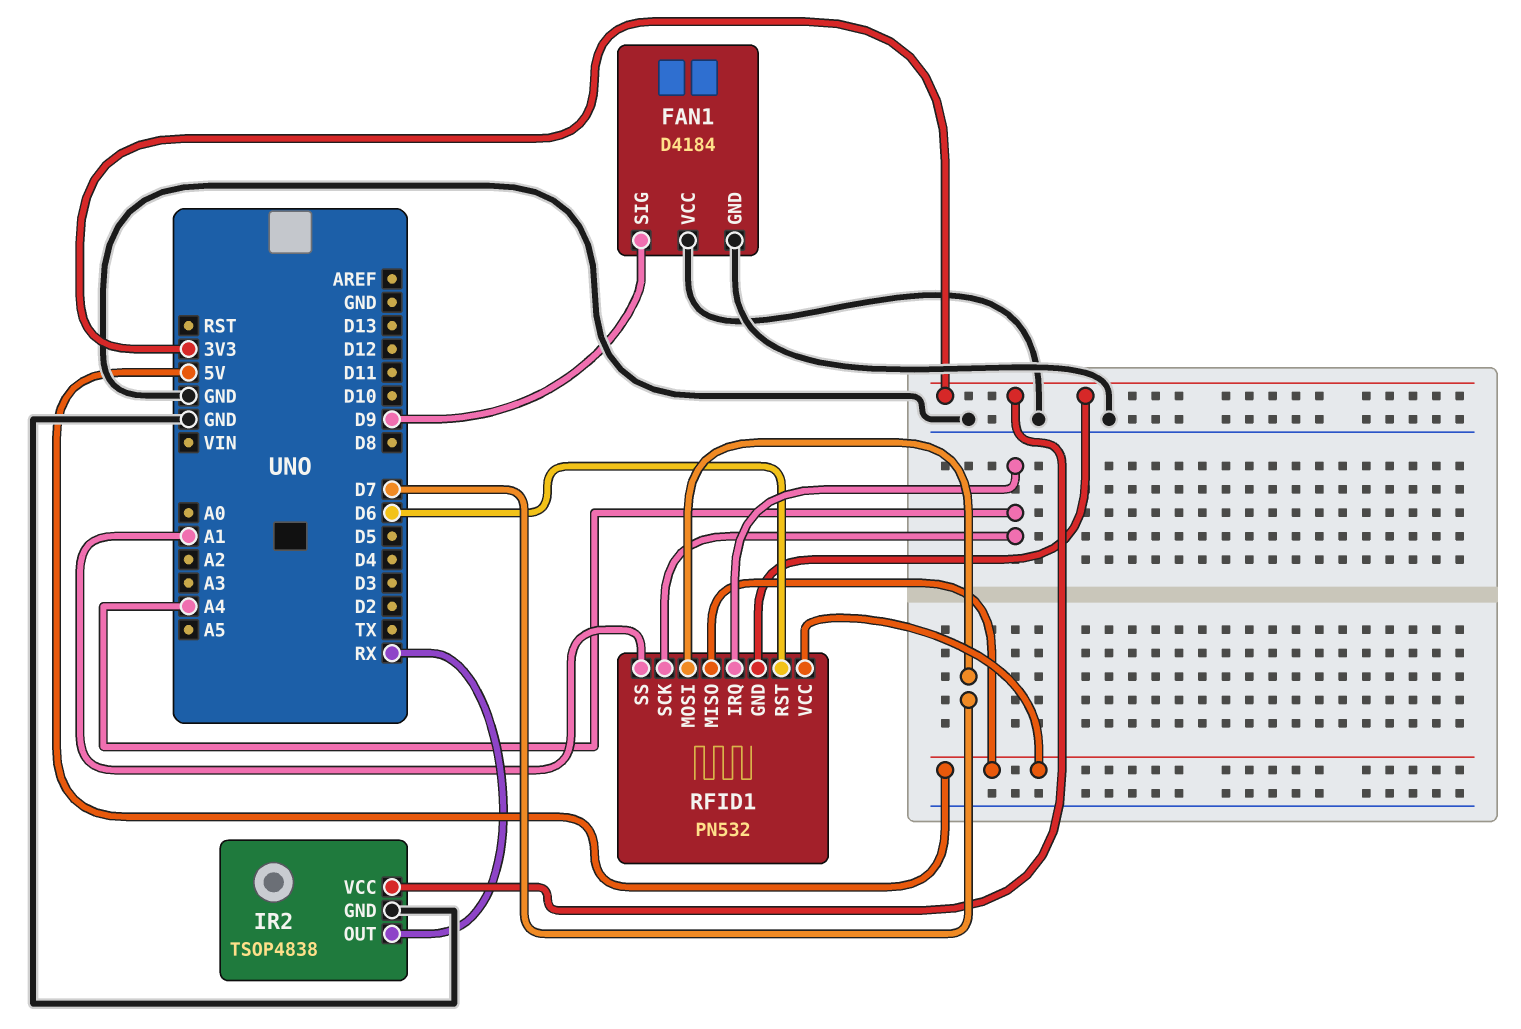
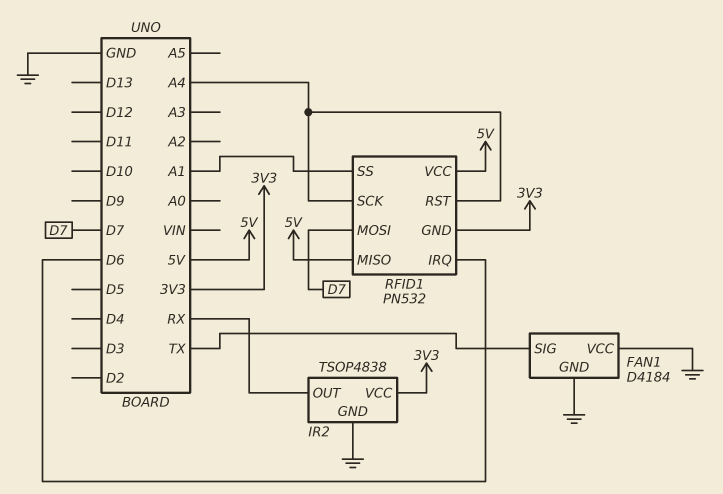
FAN1 pin SIG: D9 -> TX
RFID1 pin IRQ: A4 -> D6
RFID1 pin RST: D6 -> A4

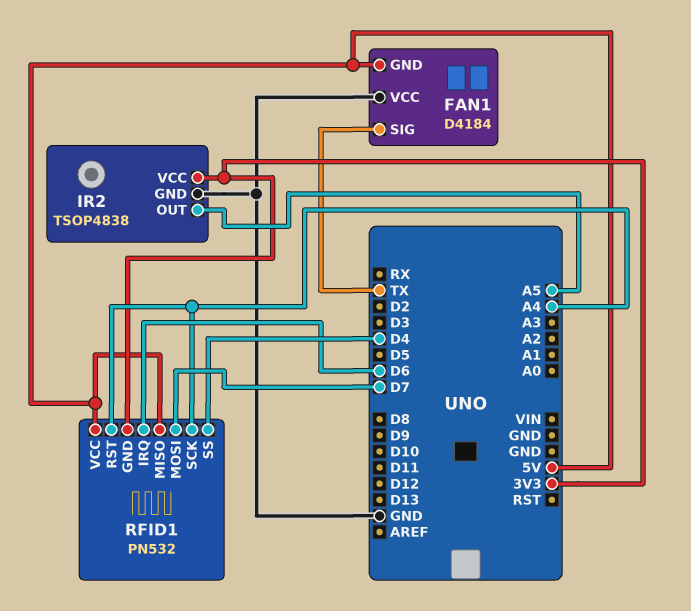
FAN1 pin GND: GND -> 5V
IR2 pin OUT: RX -> A5
RFID1 pin SS: A1 -> D4

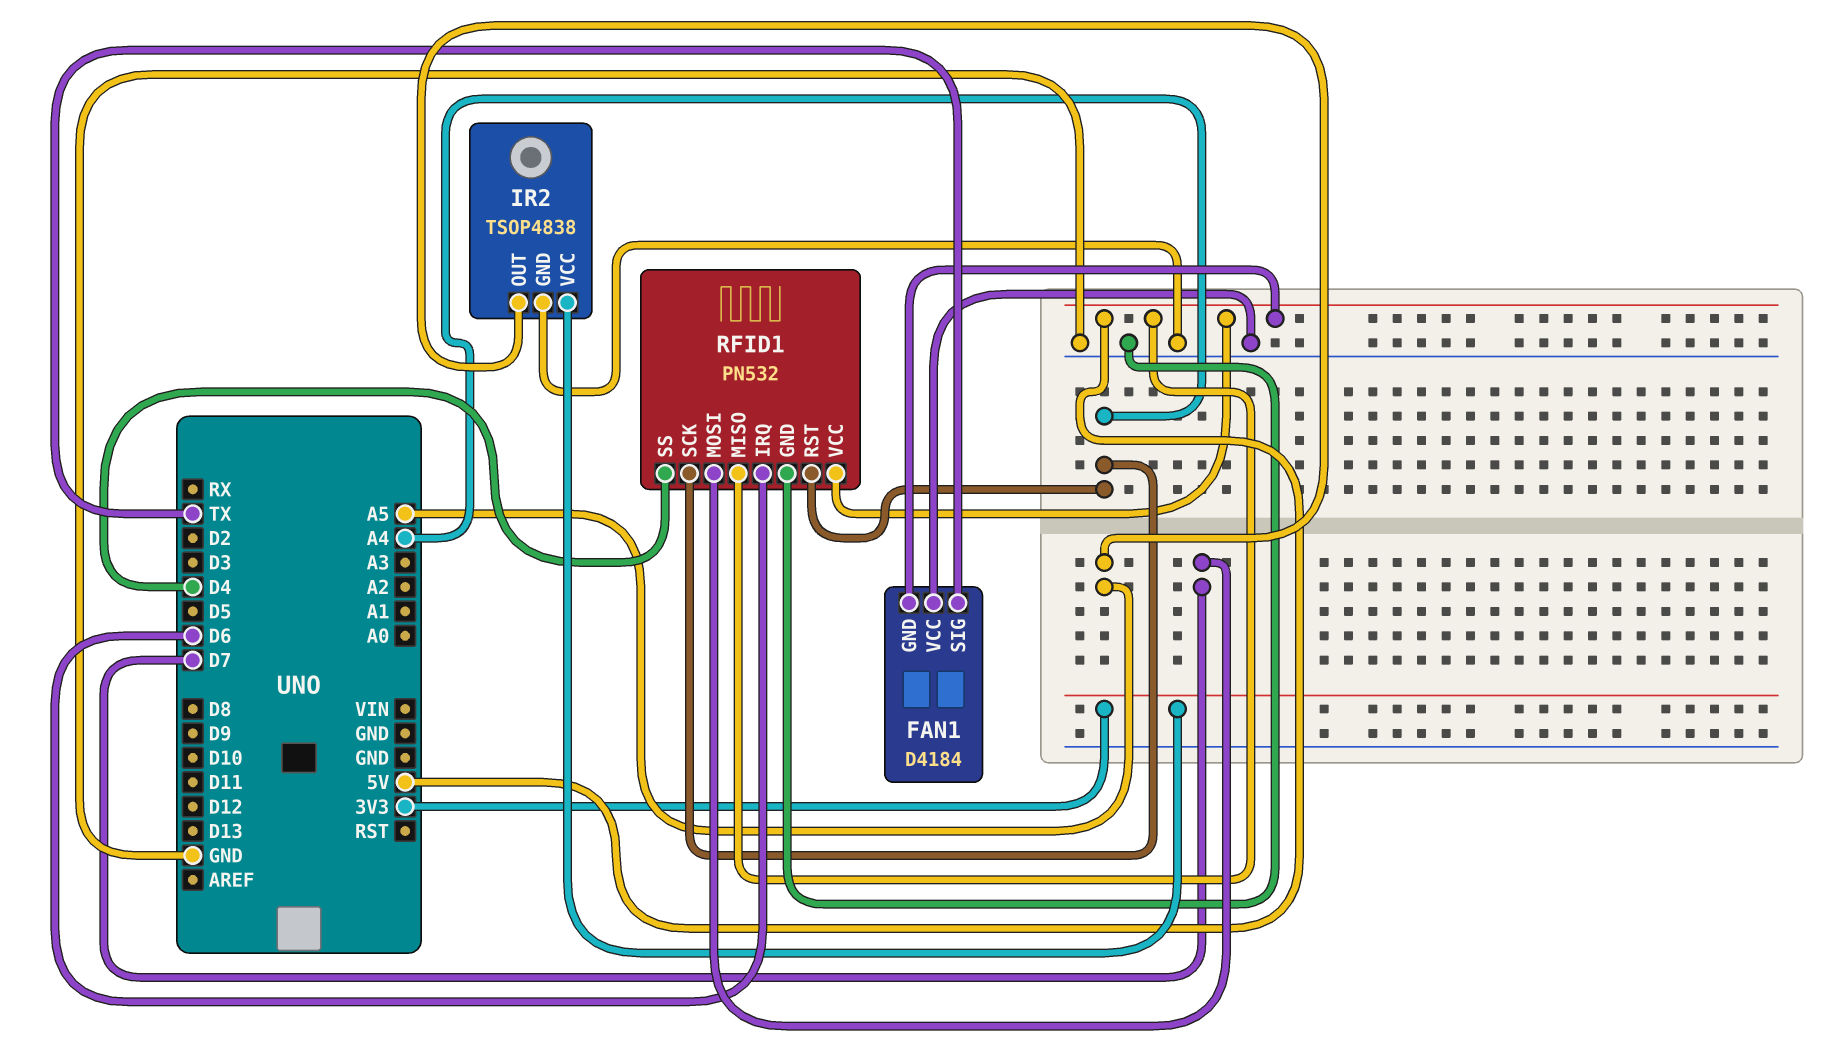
RFID1 pin GND: 3V3 -> GND

